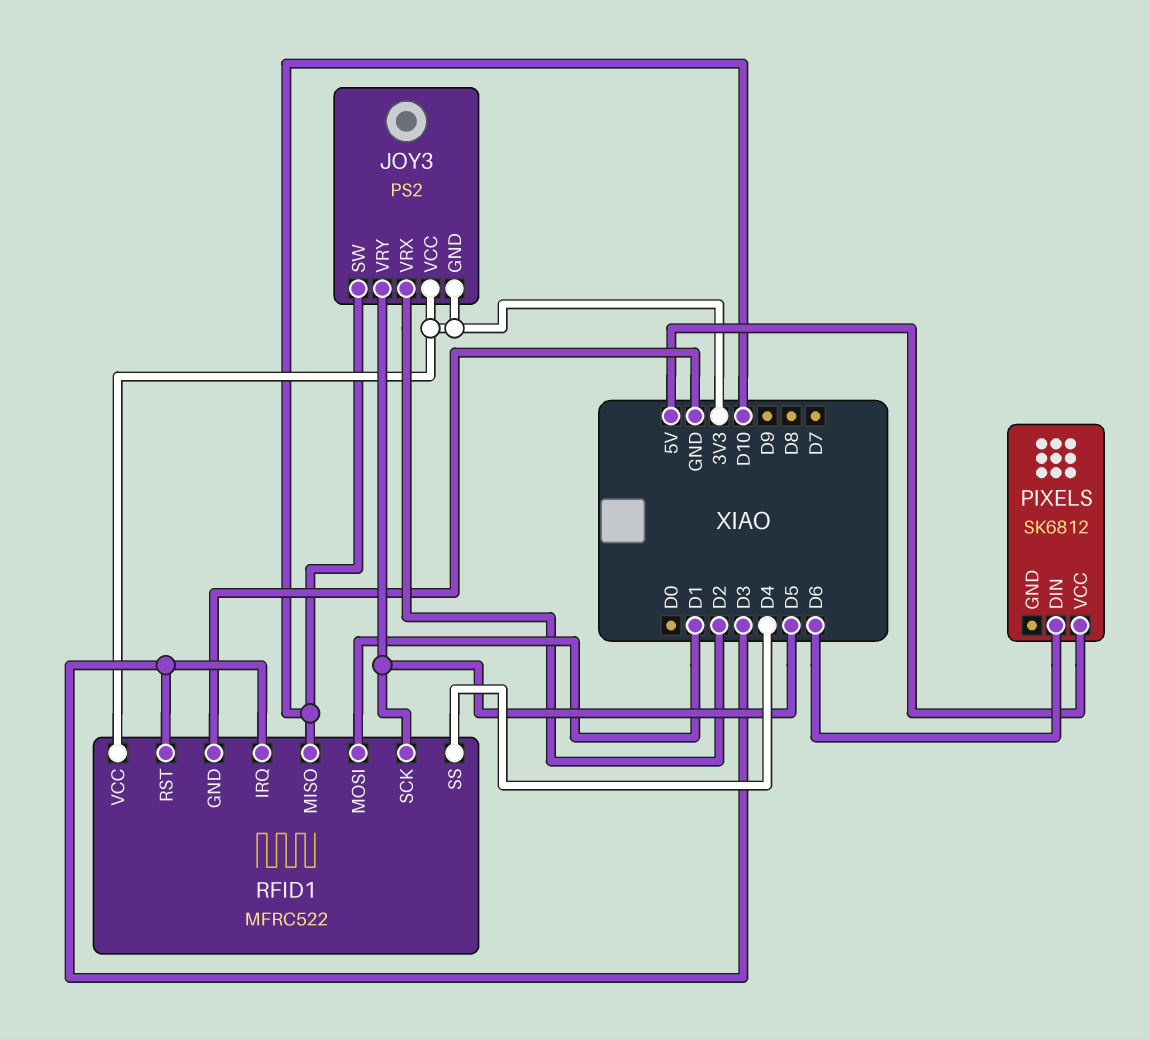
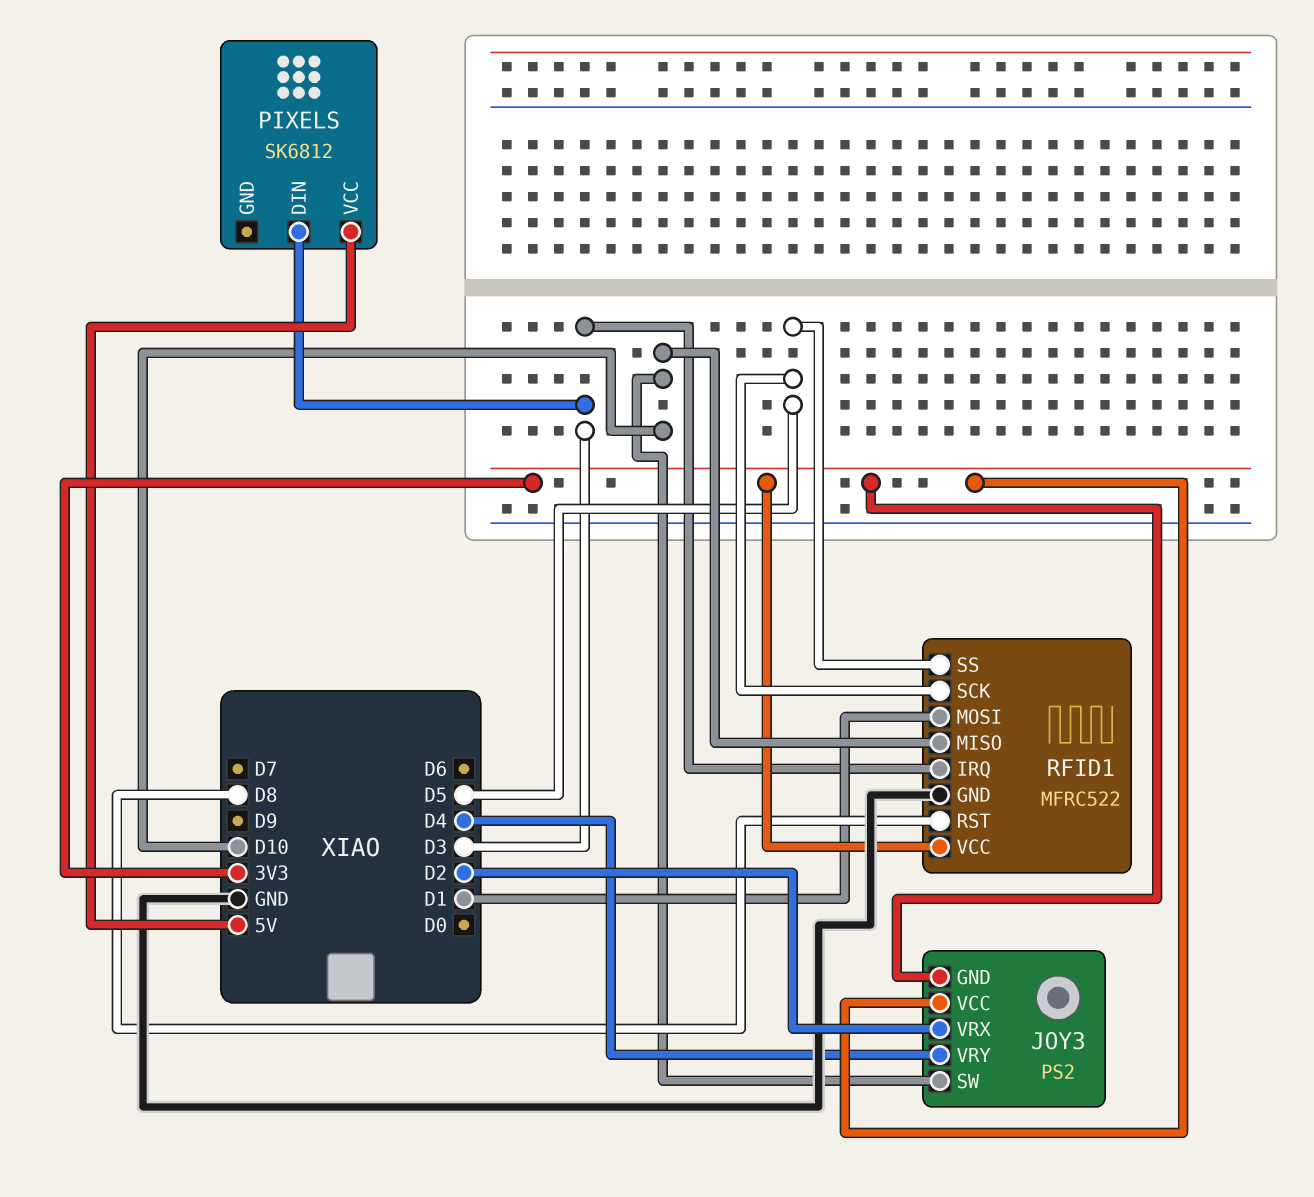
JOY3 pin VRY: D5 -> D4
PIXELS pin DIN: D6 -> D3
RFID1 pin RST: D3 -> D8
RFID1 pin SS: D4 -> D5

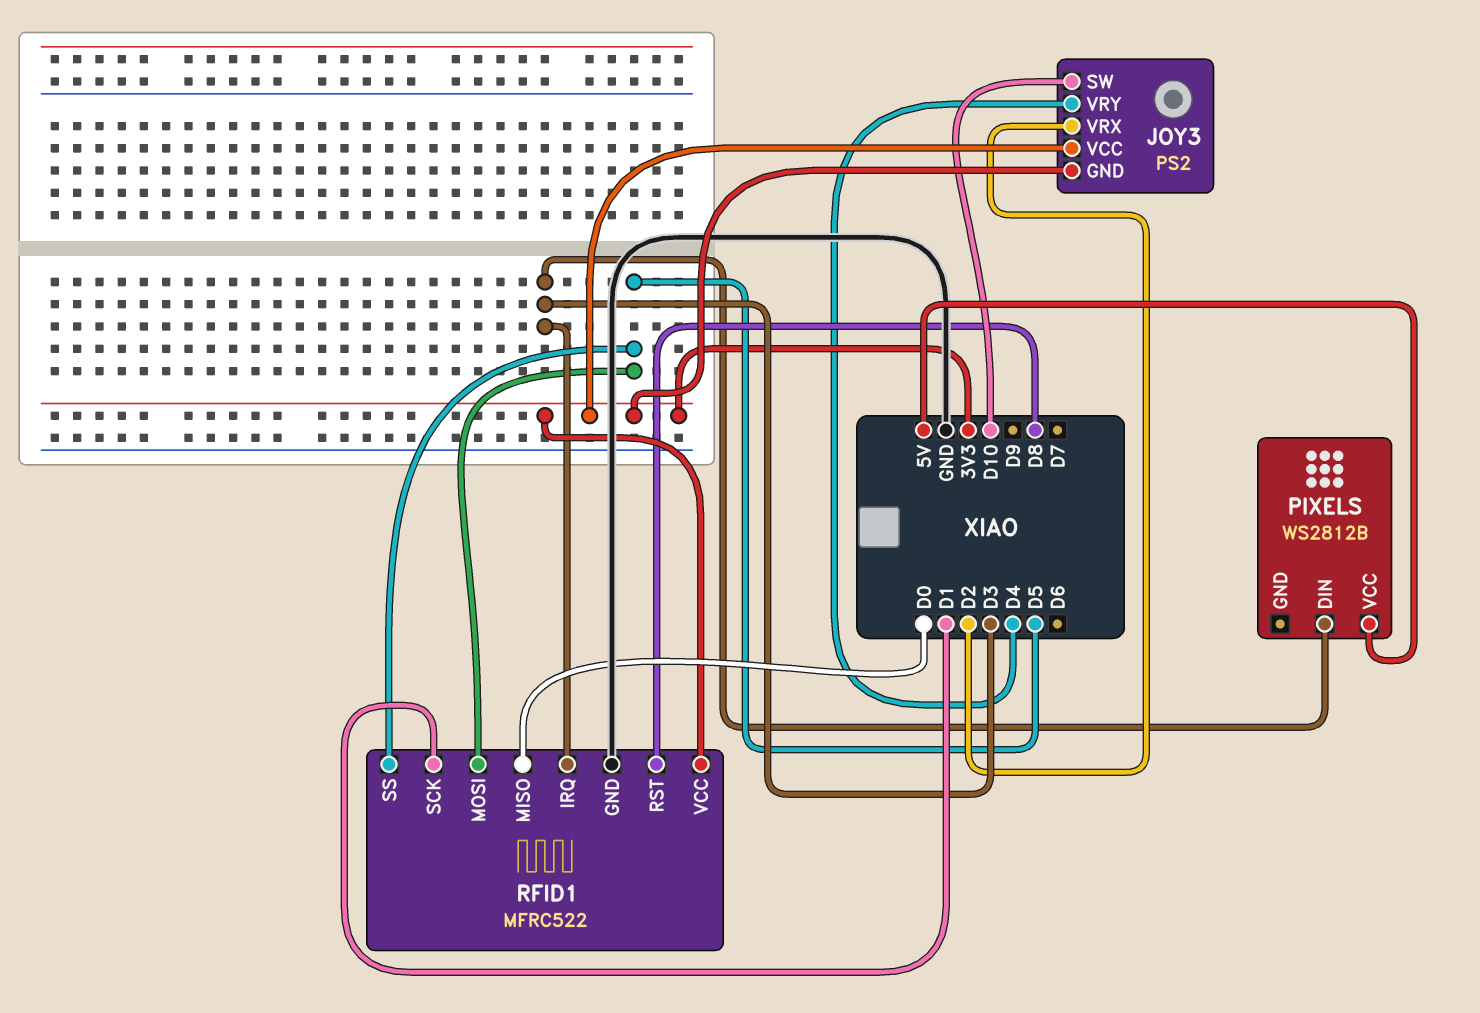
PIXELS: SK6812 -> WS2812B
RFID1 pin MISO: D10 -> D0
RFID1 pin MOSI: D1 -> D5
RFID1 pin SCK: D5 -> D1

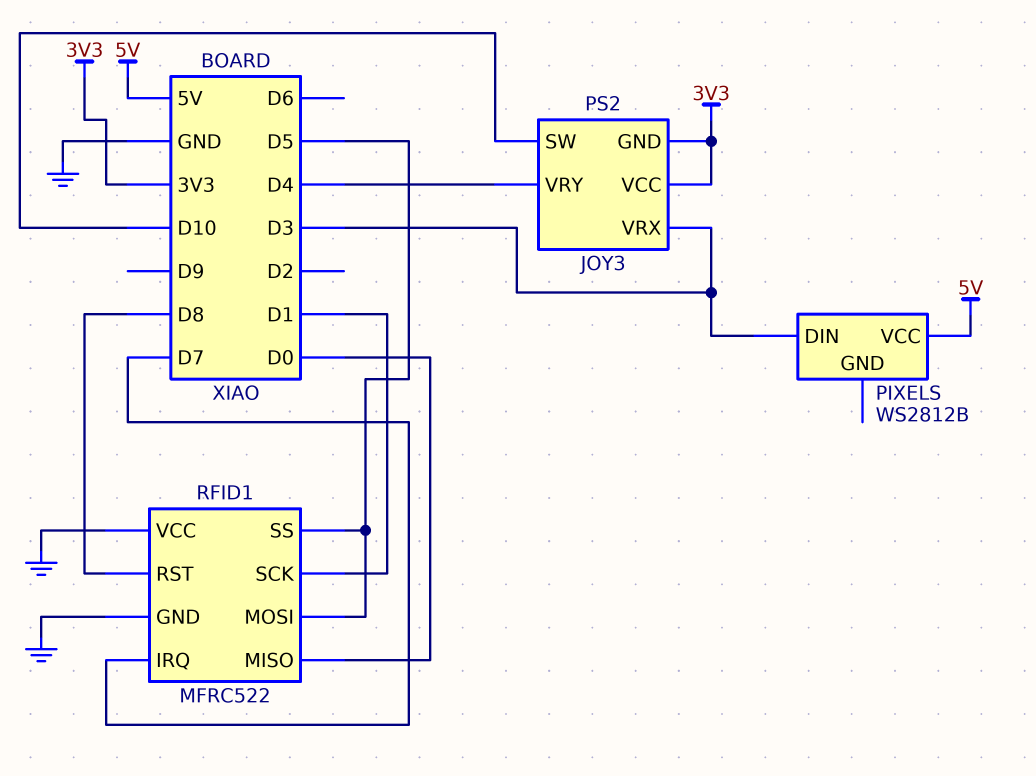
JOY3 pin VRX: D2 -> D3
RFID1 pin IRQ: D3 -> D7
RFID1 pin VCC: 3V3 -> GND

